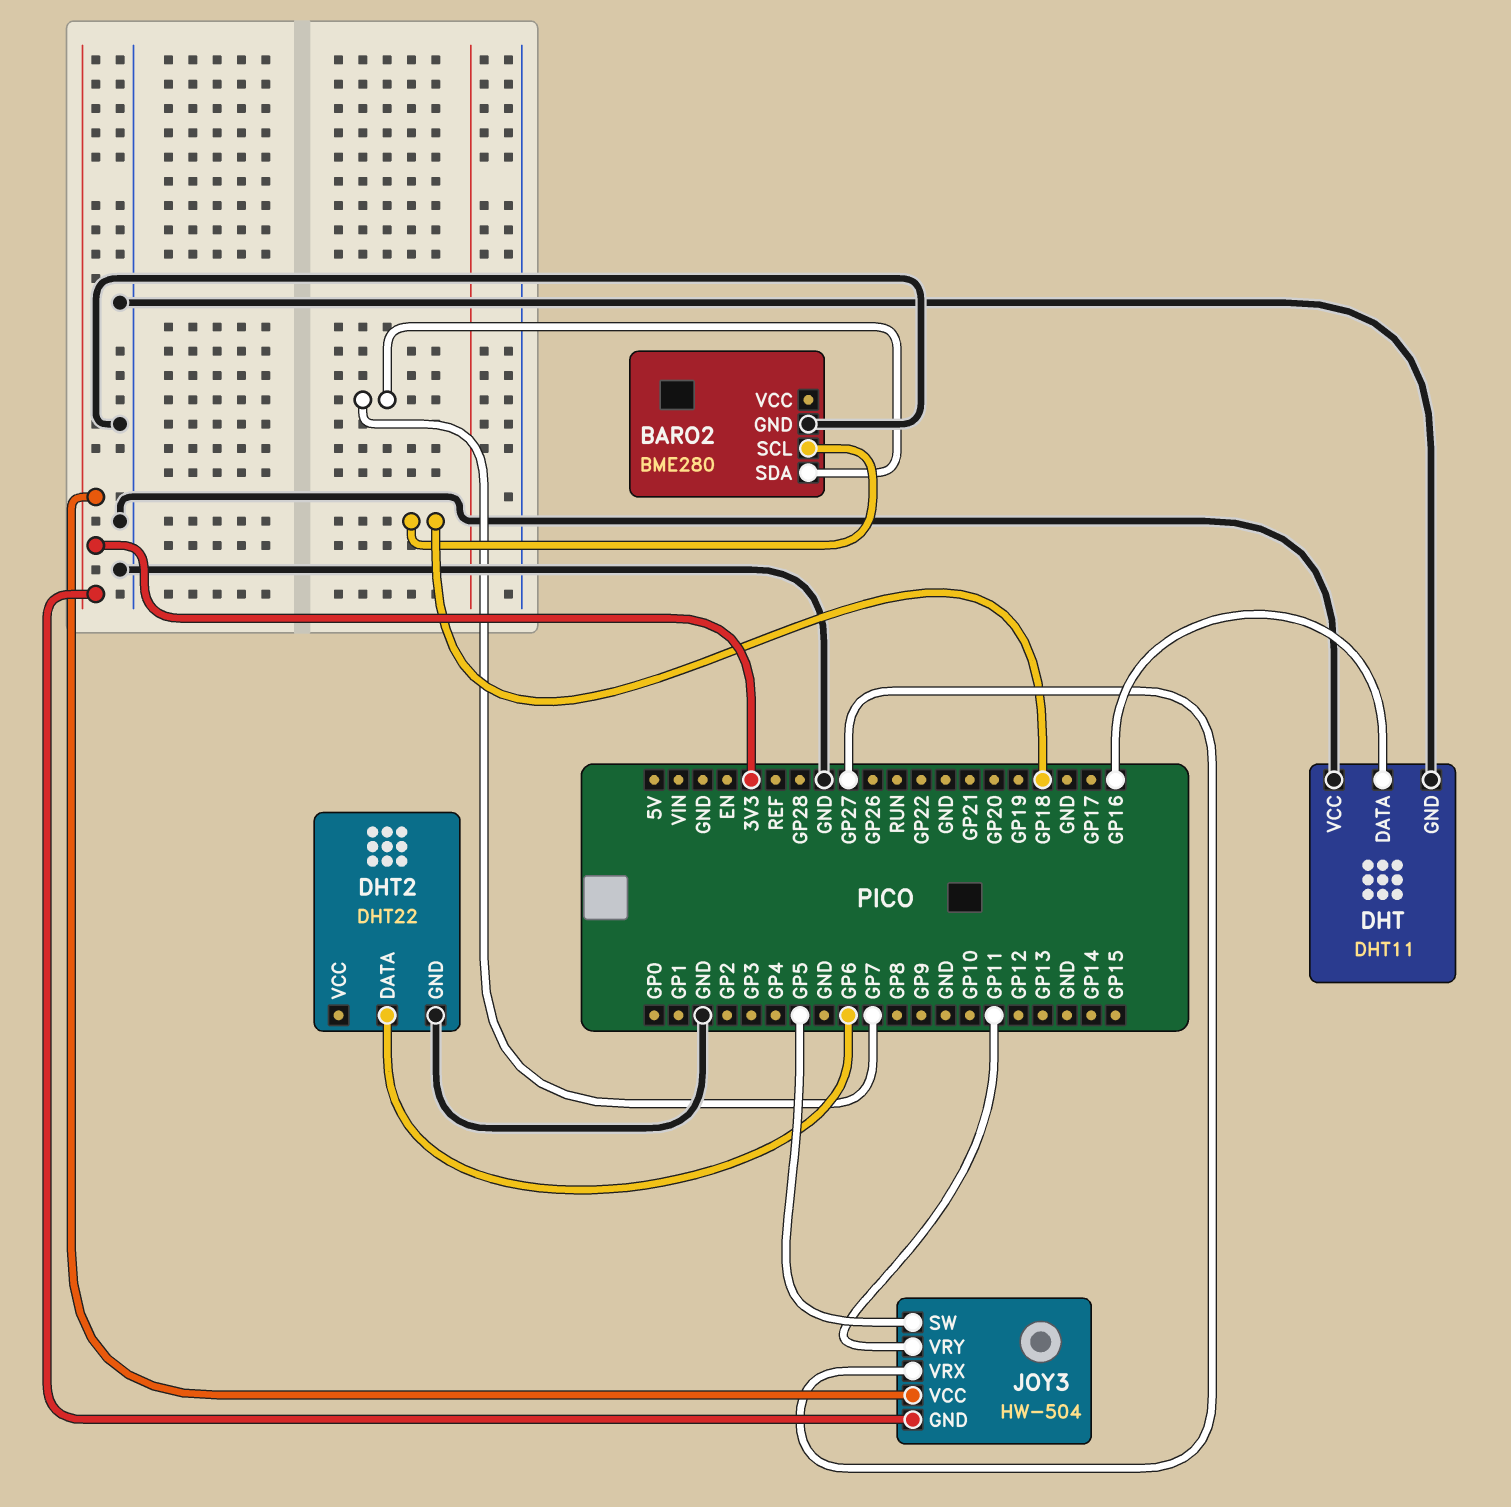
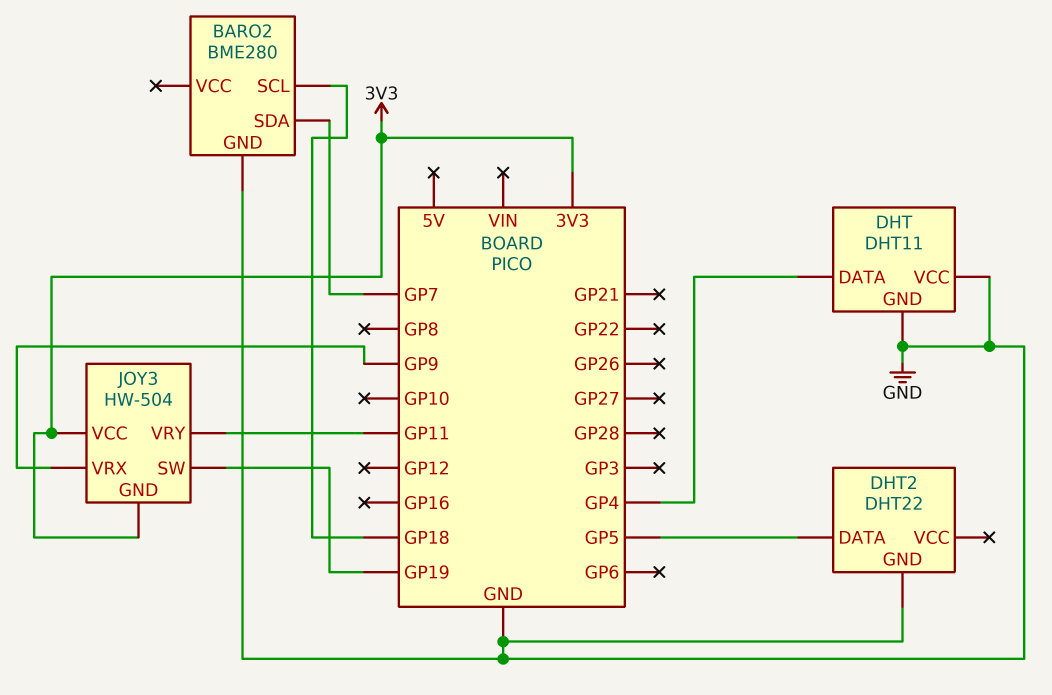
DHT pin DATA: GP16 -> GP4
DHT2 pin DATA: GP6 -> GP5
JOY3 pin SW: GP5 -> GP19
JOY3 pin VRX: GP27 -> GP9

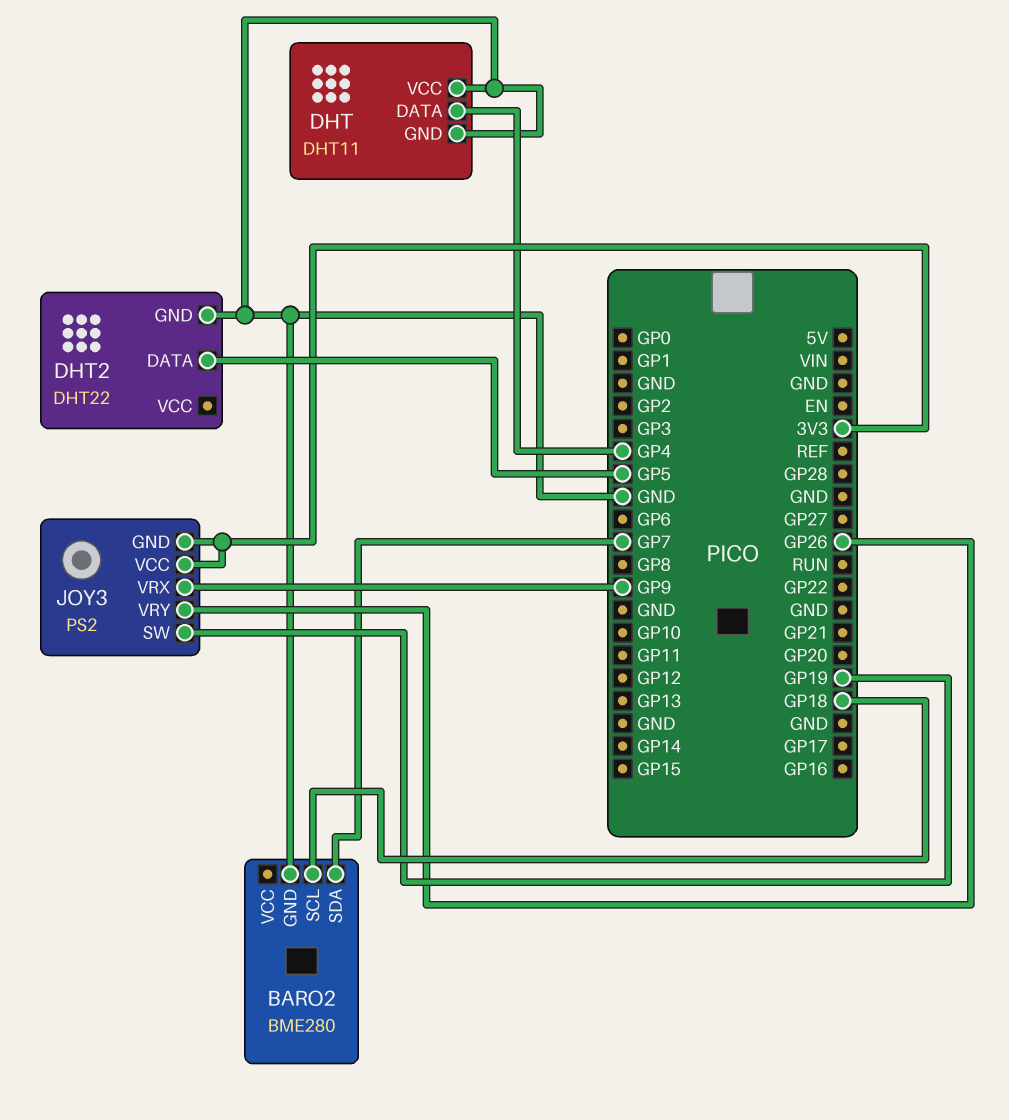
JOY3: HW-504 -> PS2
JOY3 pin VRY: GP11 -> GP26

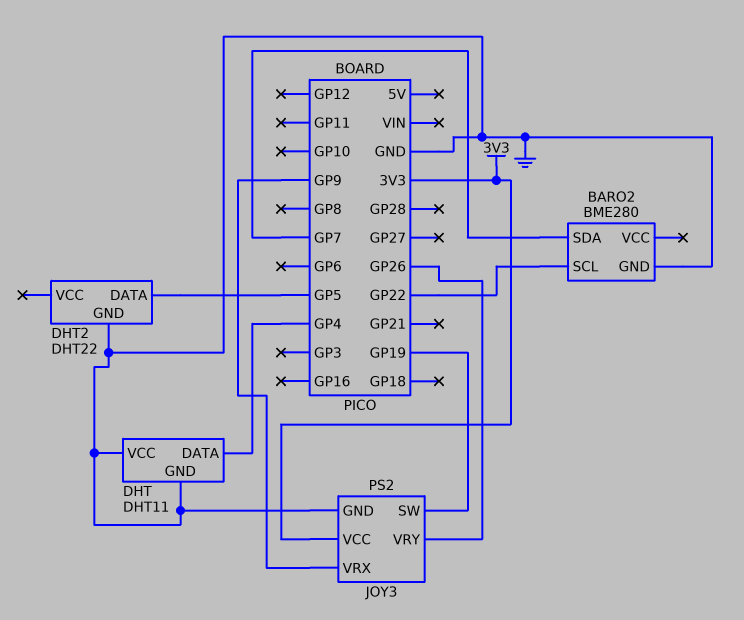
BARO2 pin SCL: GP18 -> GP22
JOY3 pin GND: 3V3 -> GND

